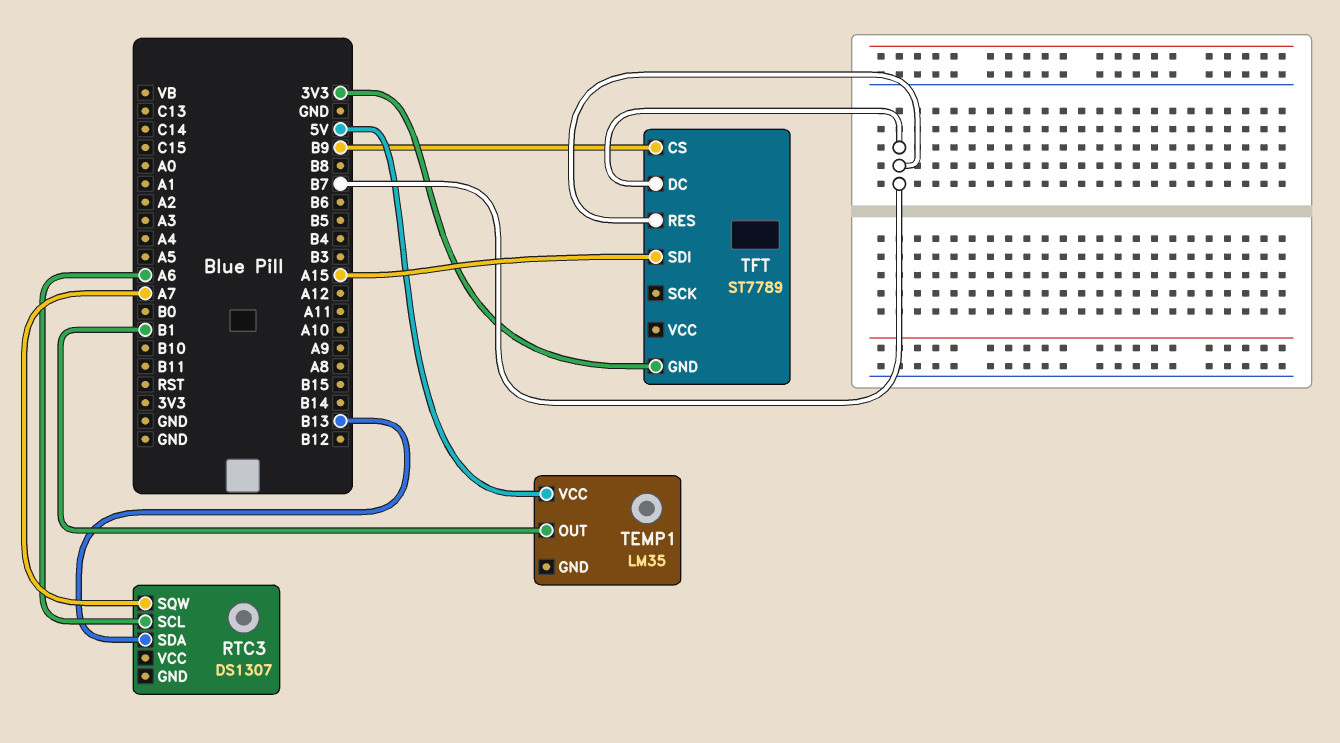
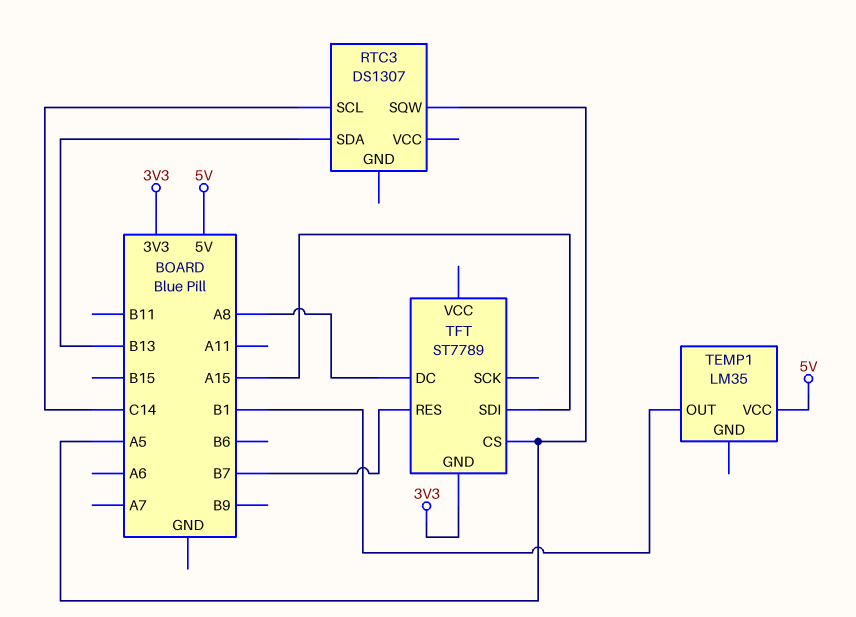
RTC3 pin SCL: A6 -> C14
RTC3 pin SQW: A7 -> A5
TFT pin CS: B9 -> A5
TFT pin DC: B7 -> A8

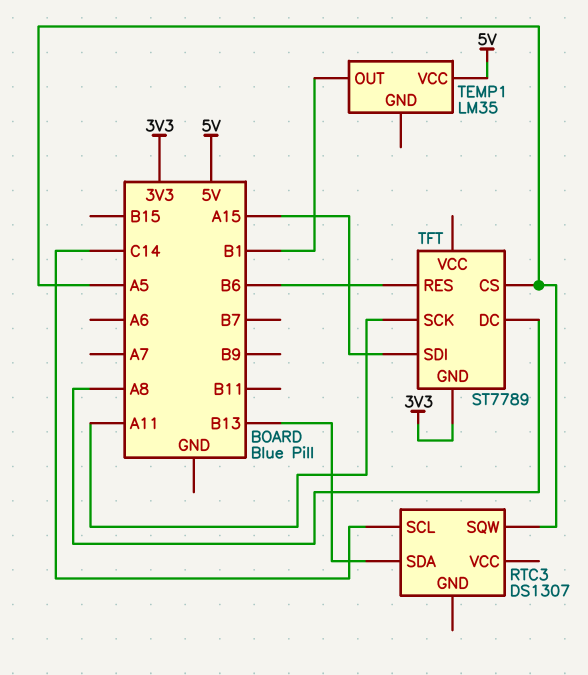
TFT pin RES: B7 -> B6
TFT pin SCK: none -> A11

